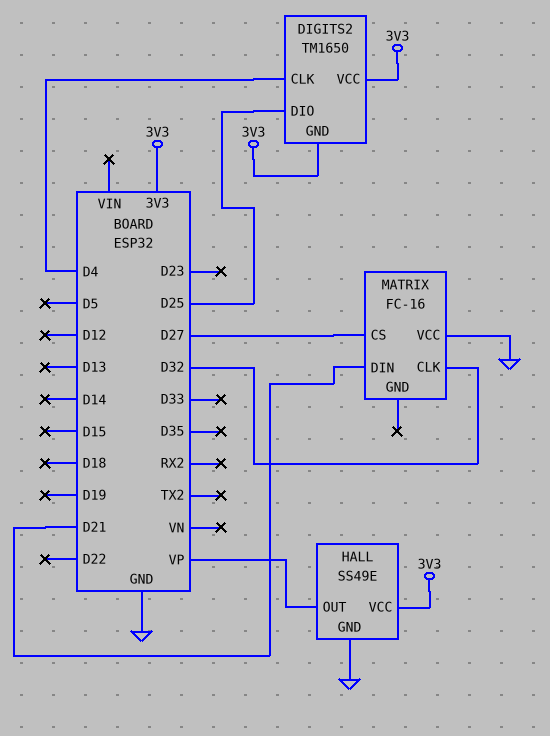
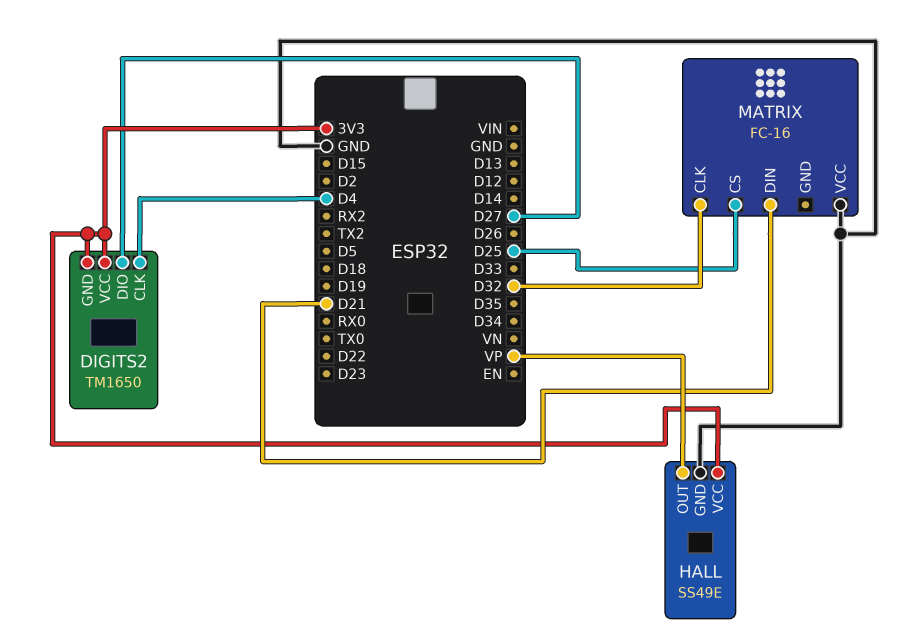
DIGITS2 pin DIO: D25 -> D27
MATRIX pin CS: D27 -> D25

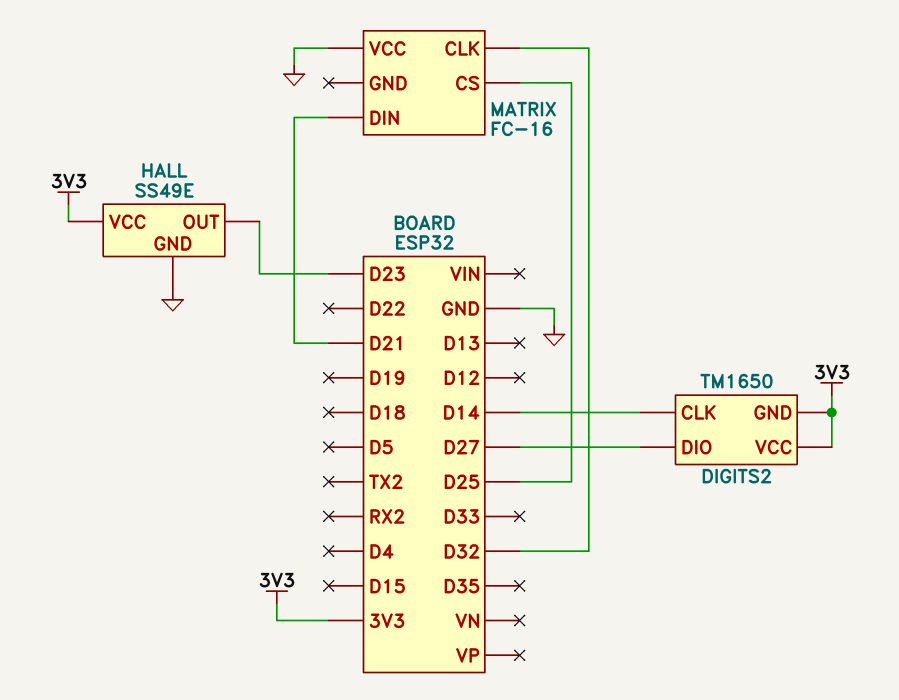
DIGITS2 pin CLK: D4 -> D14
HALL pin OUT: VP -> D23

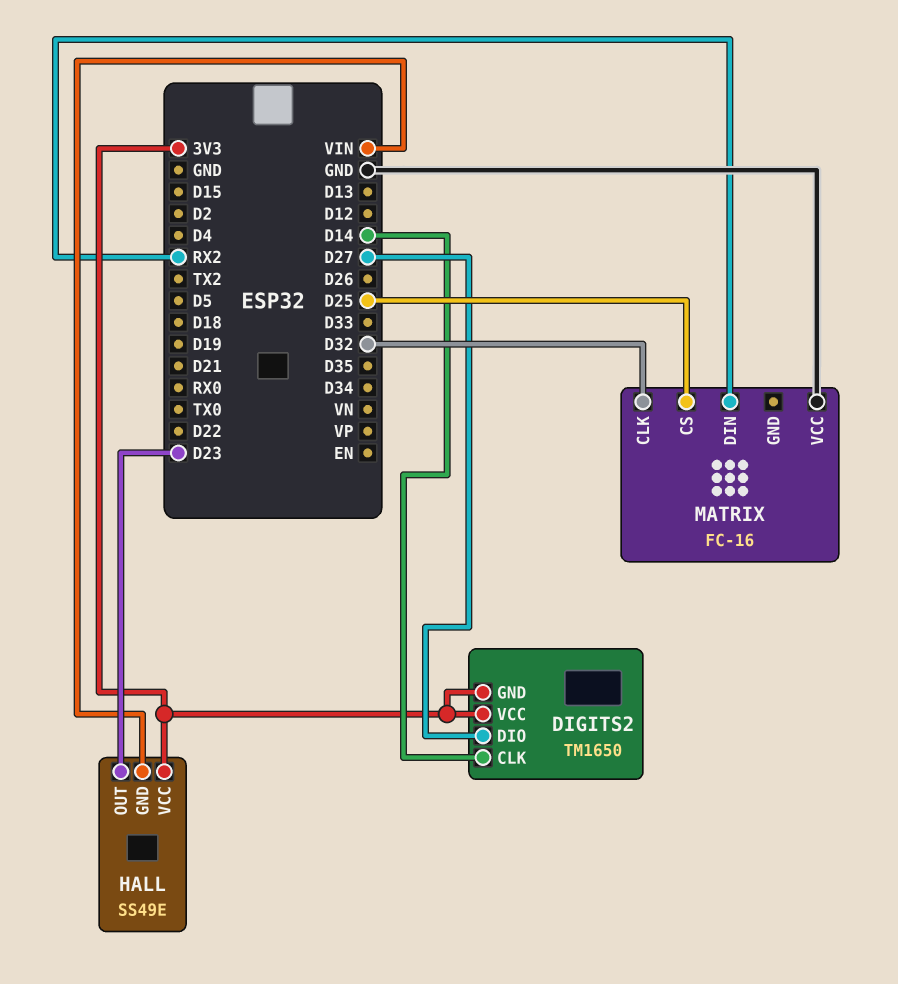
HALL pin GND: GND -> VIN
MATRIX pin DIN: D21 -> RX2

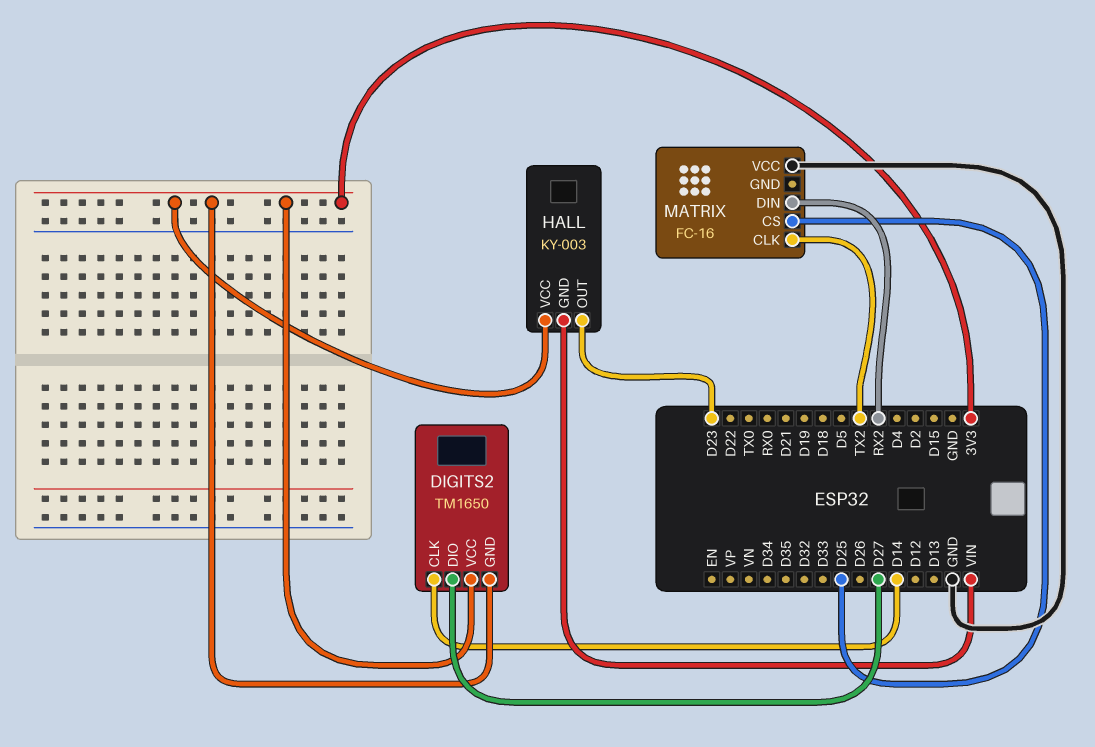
HALL: SS49E -> KY-003
MATRIX pin CLK: D32 -> TX2

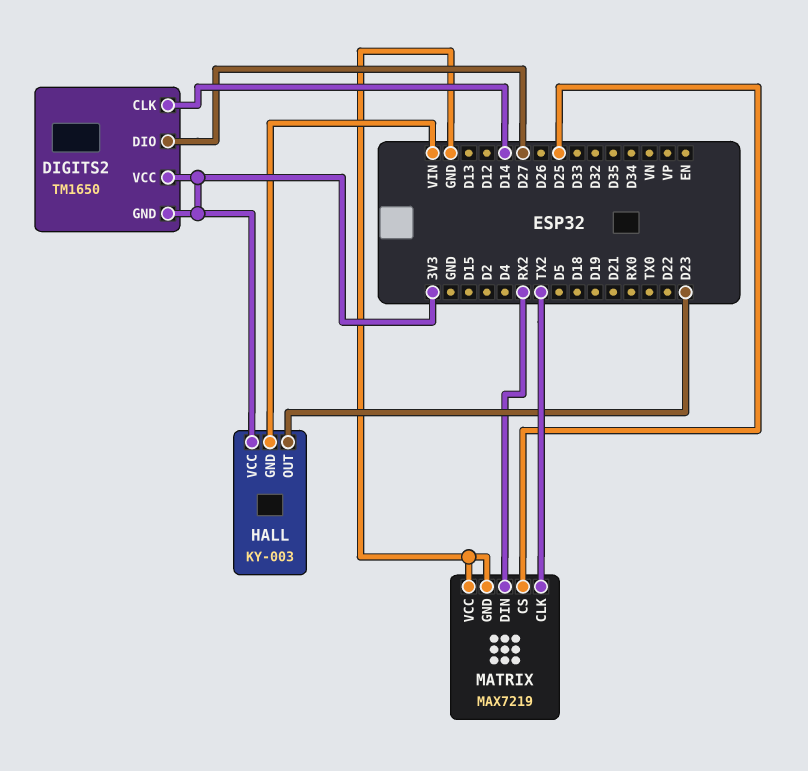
MATRIX: FC-16 -> MAX7219
MATRIX pin GND: none -> GND

